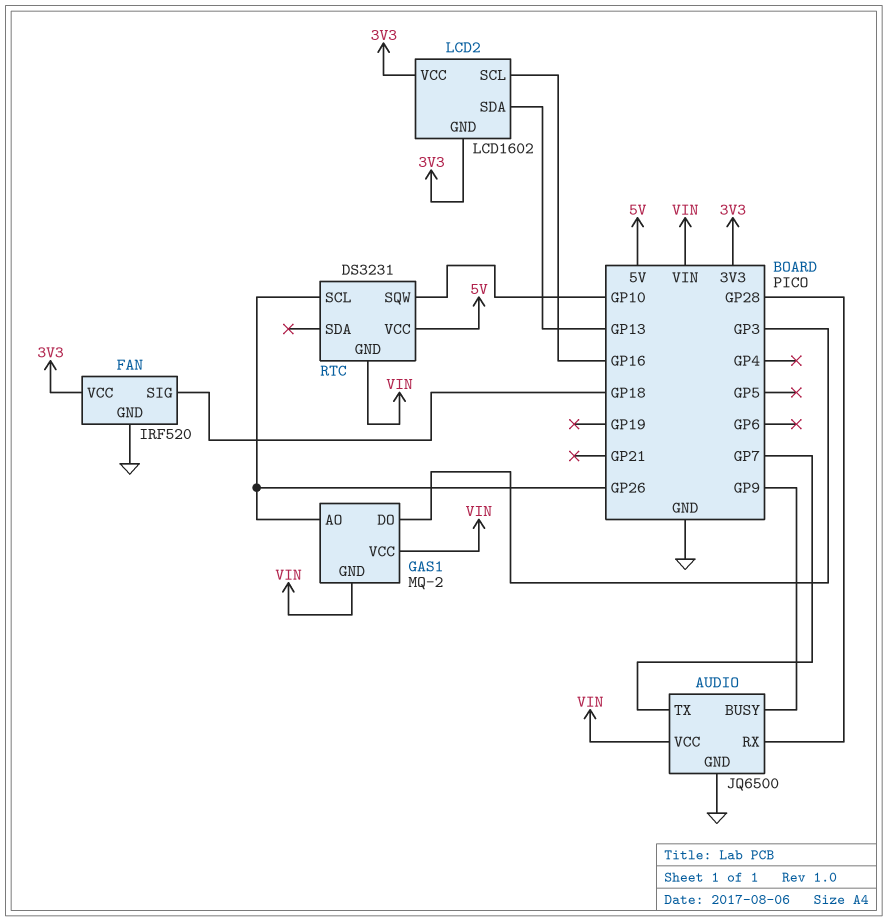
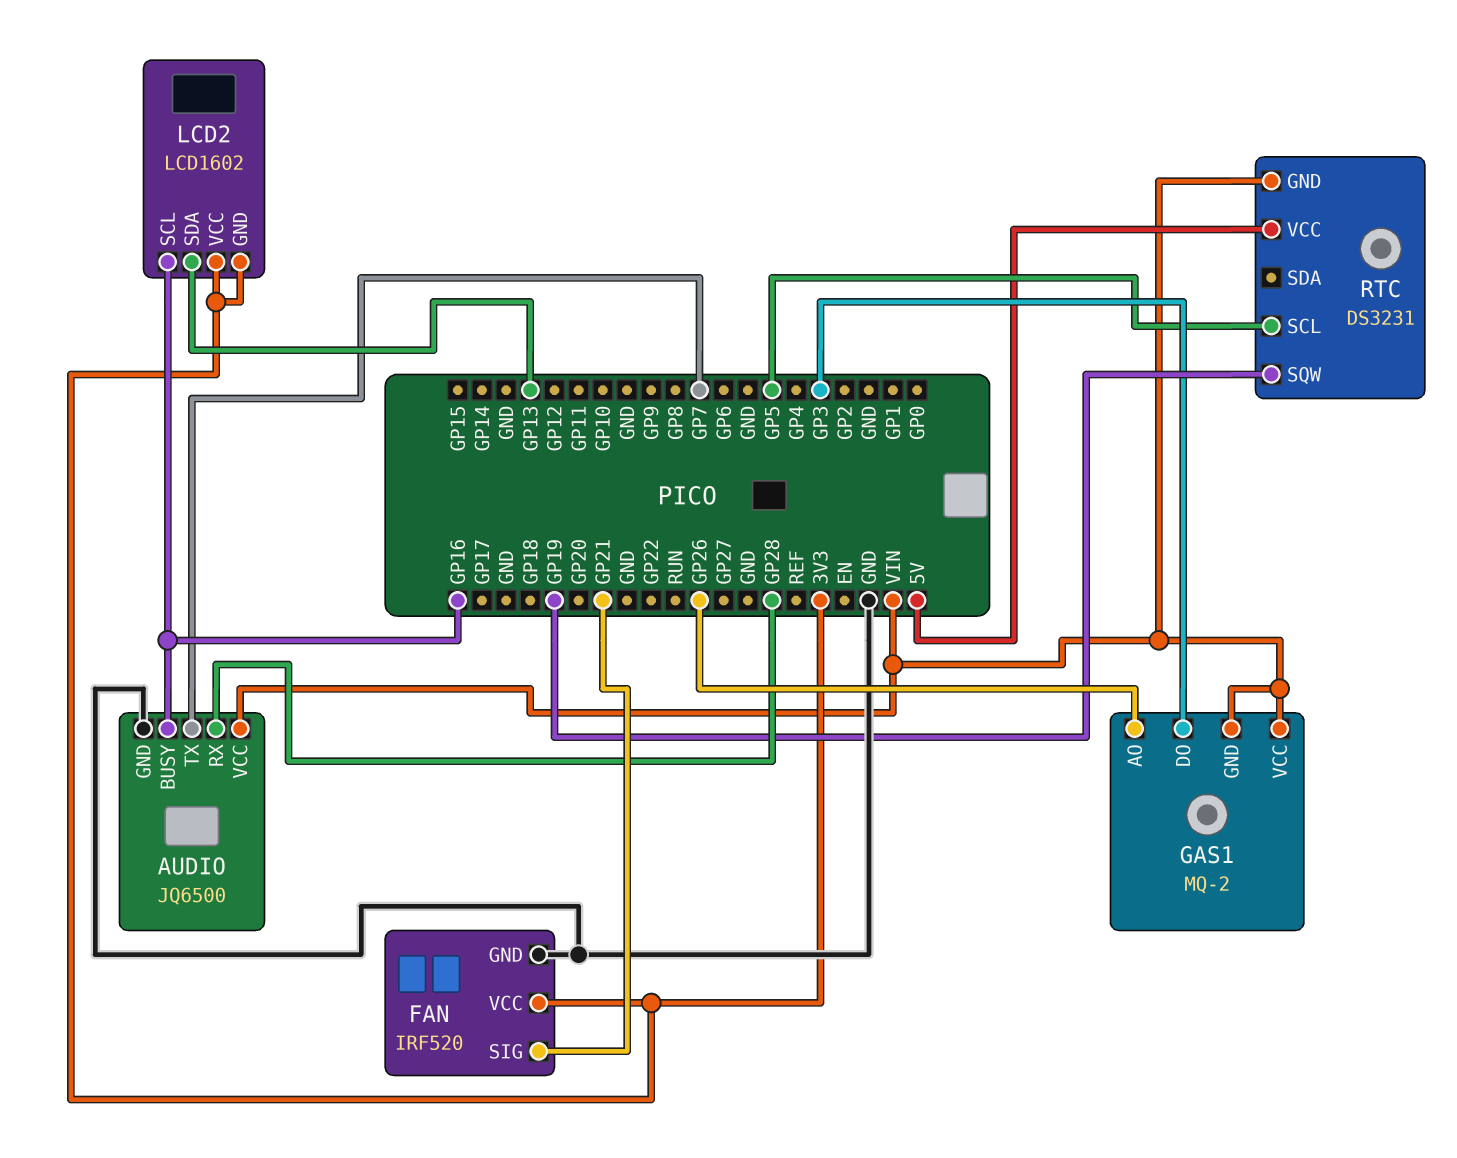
AUDIO pin BUSY: GP9 -> GP16
FAN pin SIG: GP18 -> GP21
RTC pin SCL: GP26 -> GP5
RTC pin SQW: GP10 -> GP19

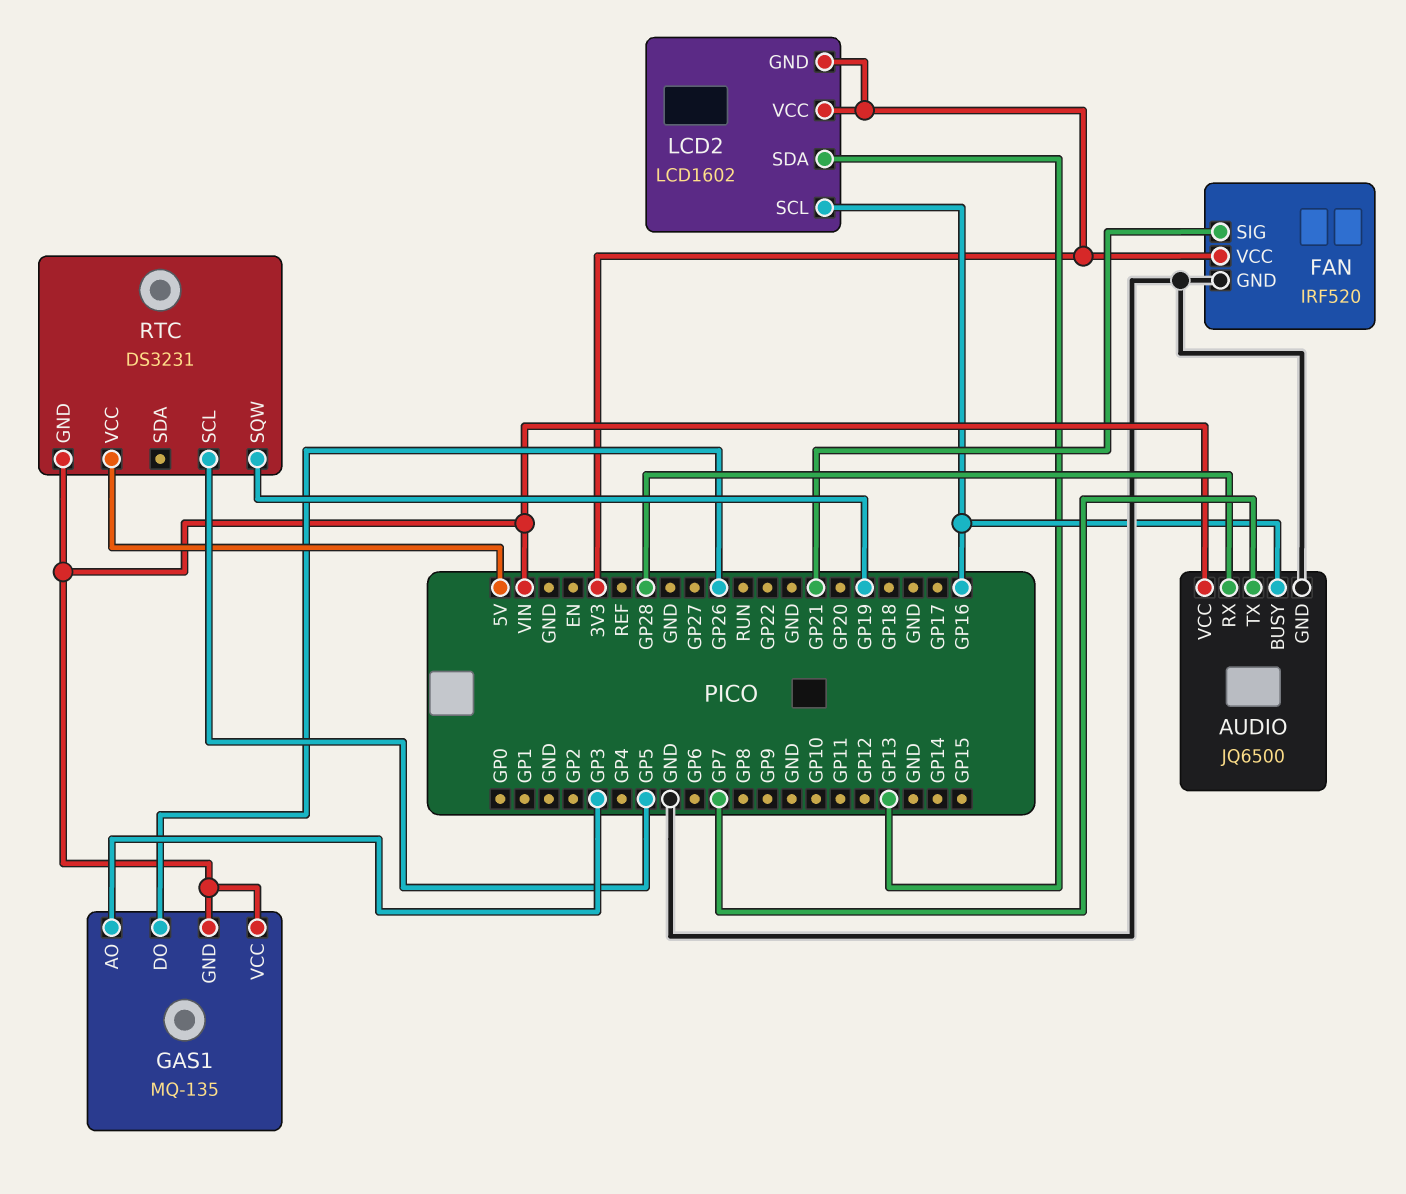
GAS1: MQ-2 -> MQ-135
GAS1 pin AO: GP26 -> GP3
GAS1 pin DO: GP3 -> GP26

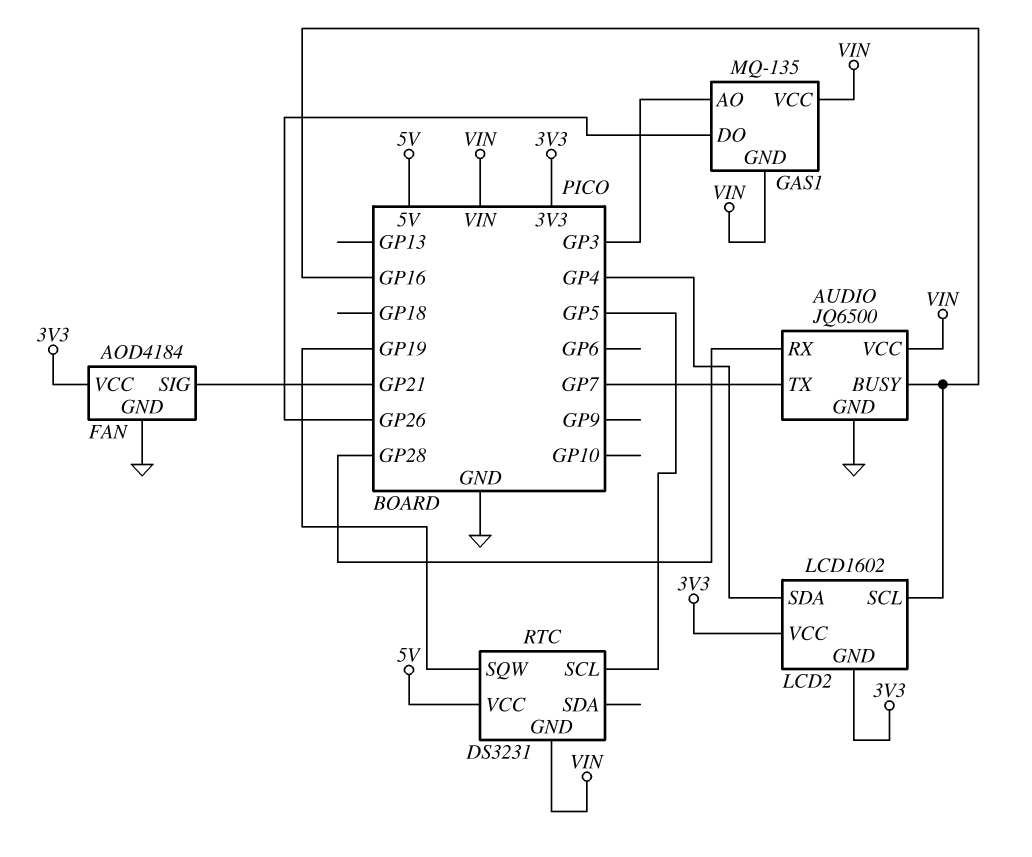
FAN: IRF520 -> AOD4184
LCD2 pin SDA: GP13 -> GP4

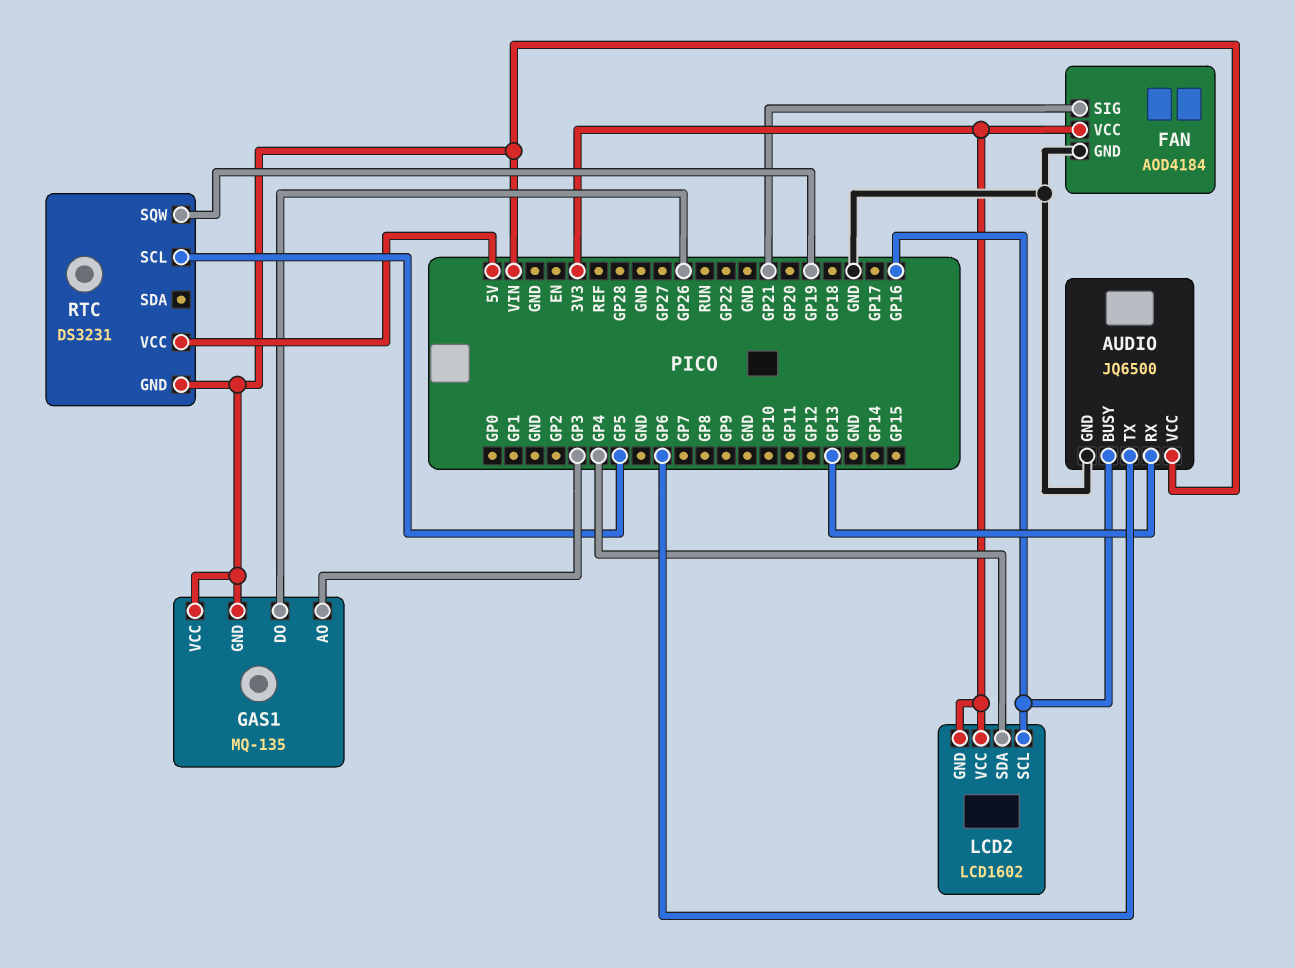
AUDIO pin RX: GP28 -> GP13
AUDIO pin TX: GP7 -> GP6

